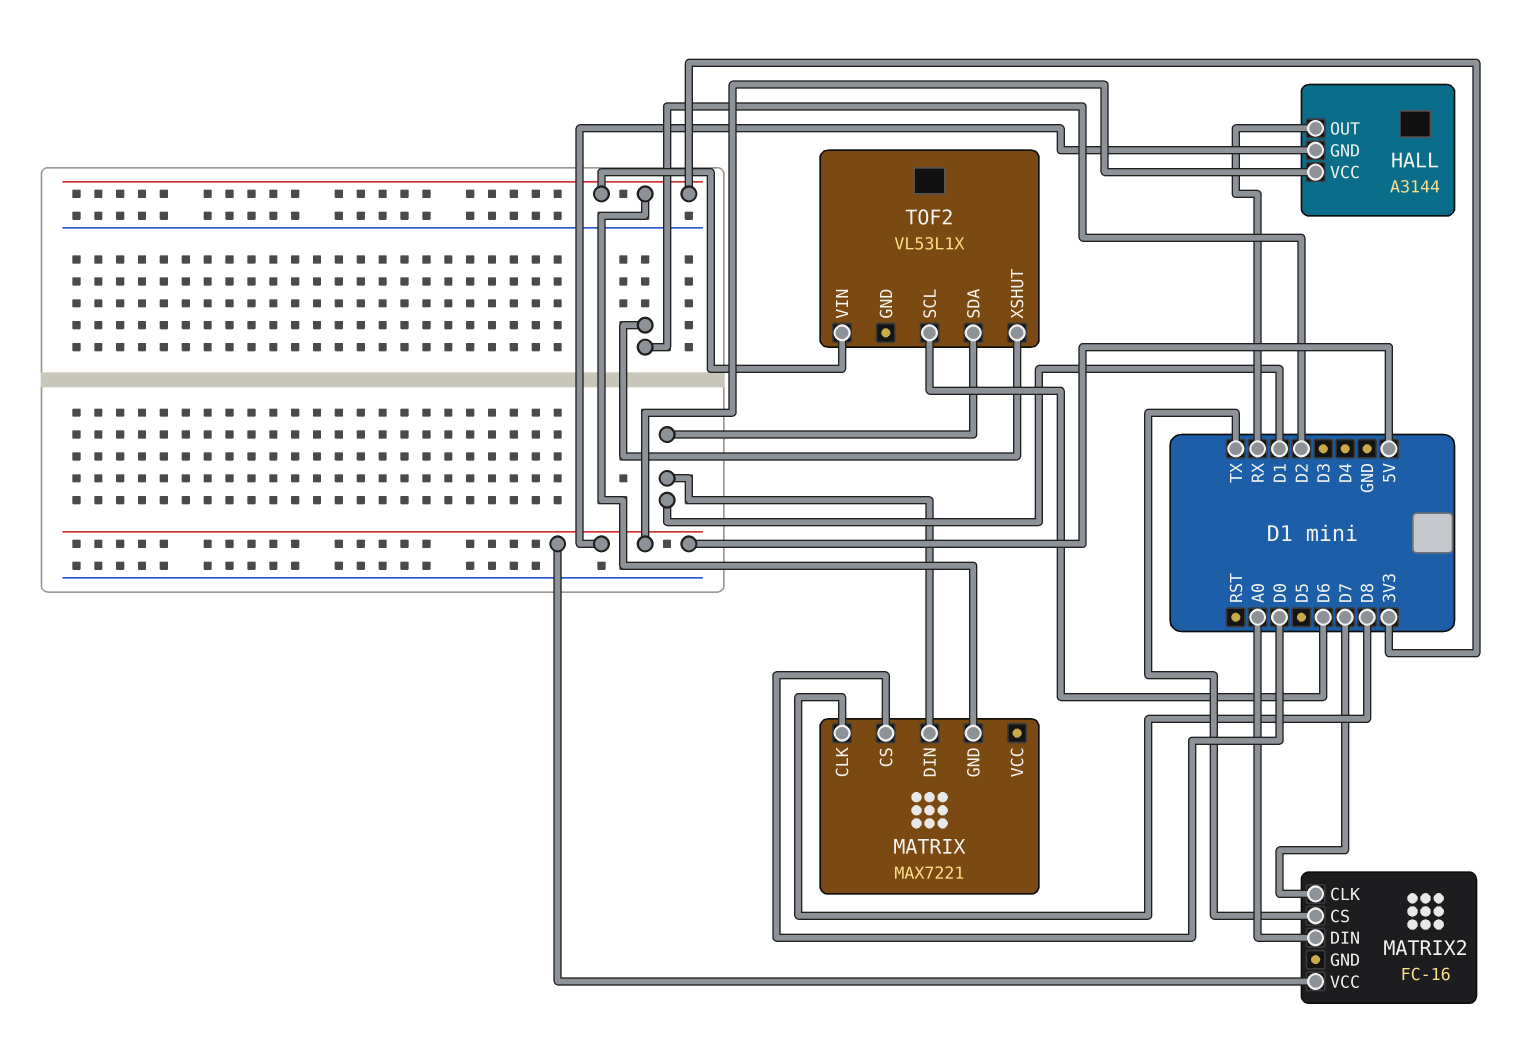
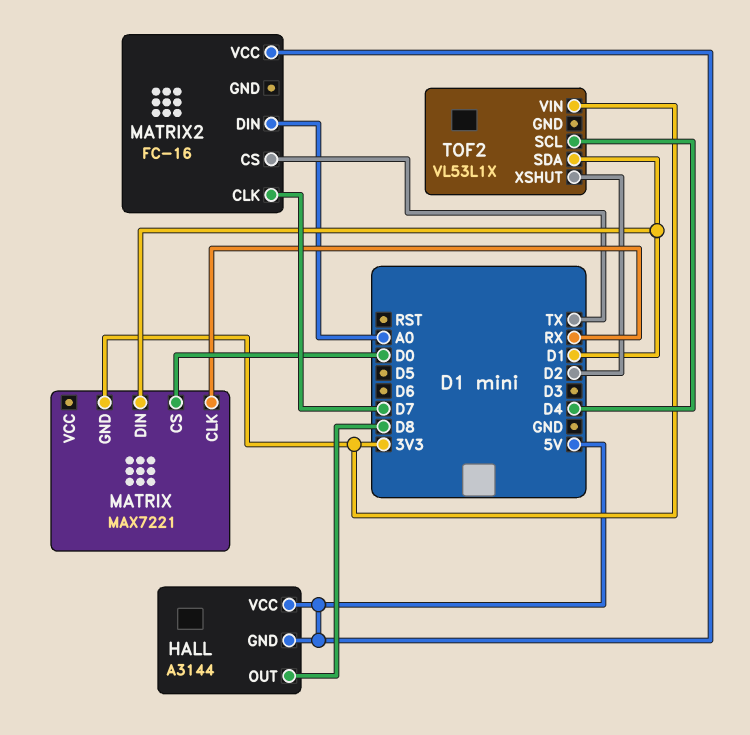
HALL pin OUT: RX -> D8
MATRIX pin CLK: D8 -> RX
TOF2 pin SCL: D6 -> D4

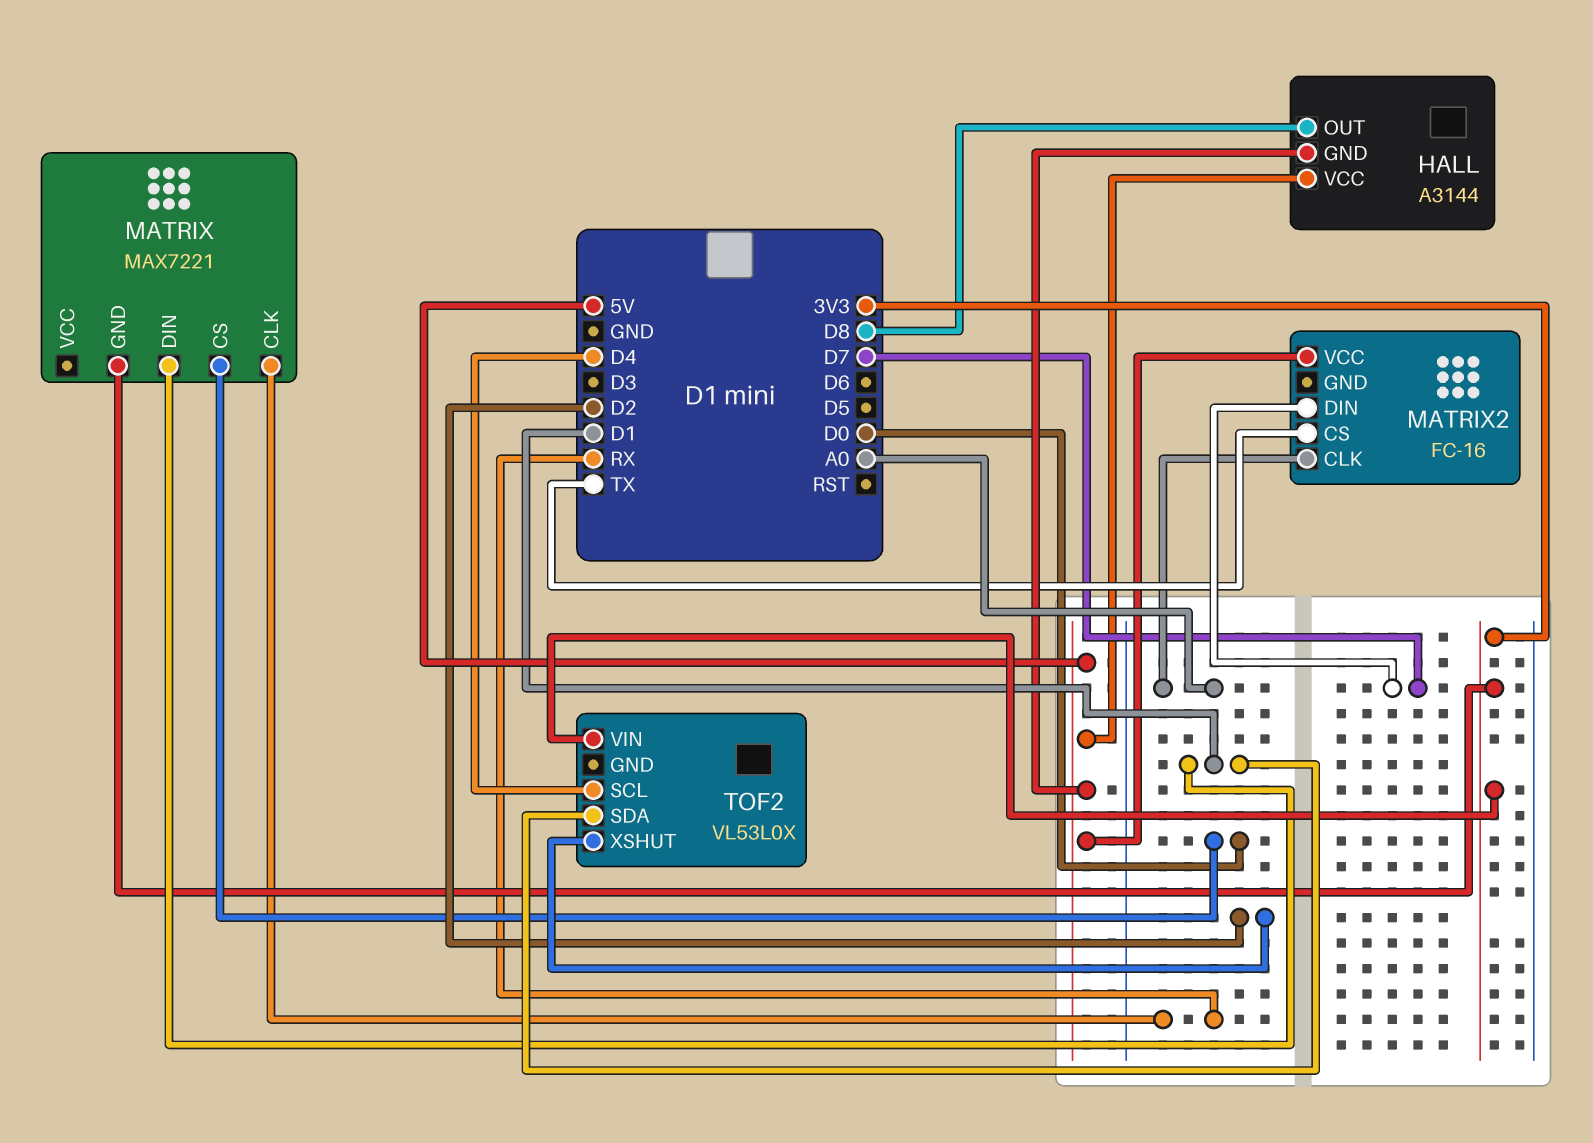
MATRIX2 pin CLK: D7 -> A0
MATRIX2 pin DIN: A0 -> D7
TOF2: VL53L1X -> VL53L0X

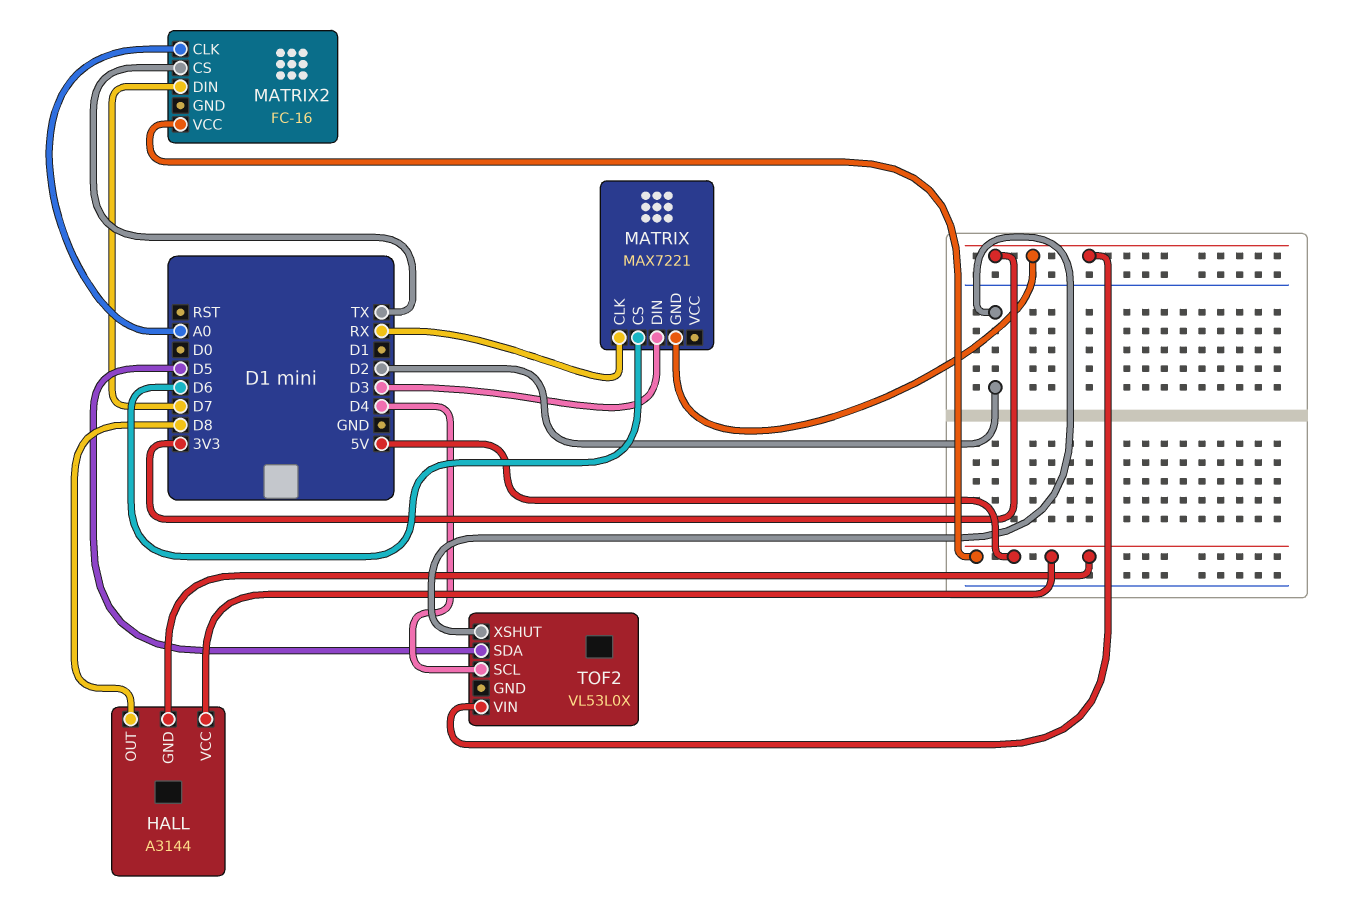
MATRIX pin CS: D0 -> D6
MATRIX pin DIN: D1 -> D3
TOF2 pin SDA: D1 -> D5

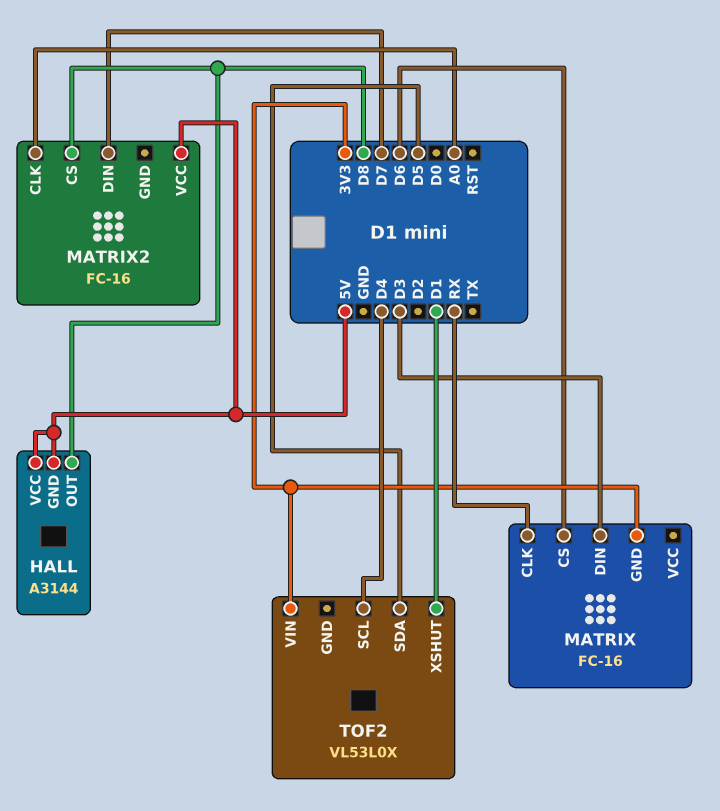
MATRIX: MAX7221 -> FC-16
MATRIX2 pin CS: TX -> D8
TOF2 pin XSHUT: D2 -> D1

